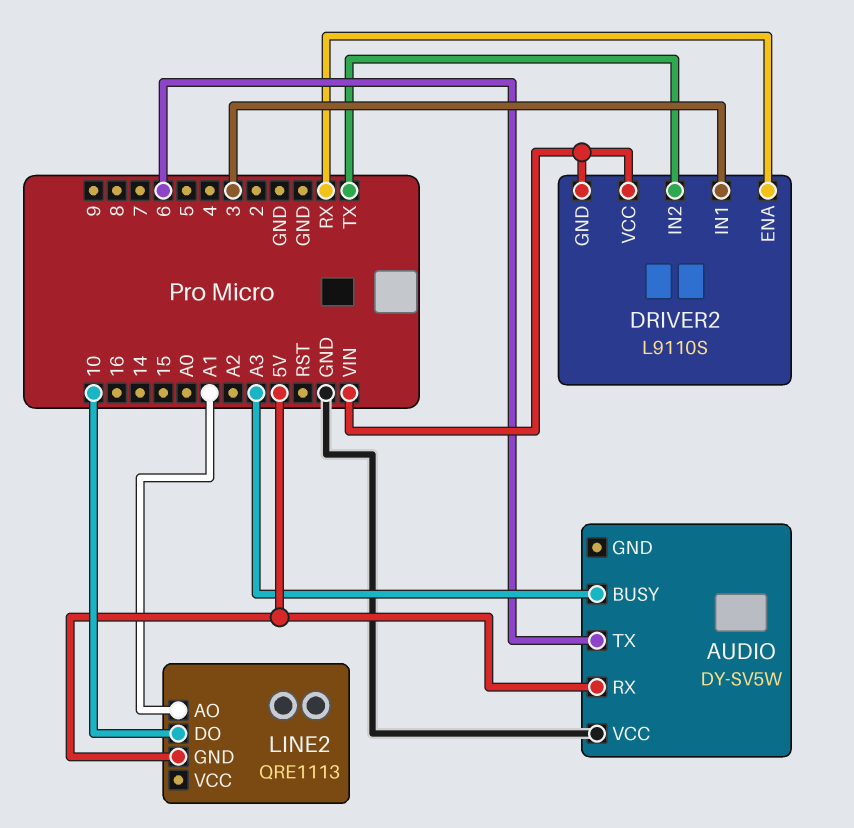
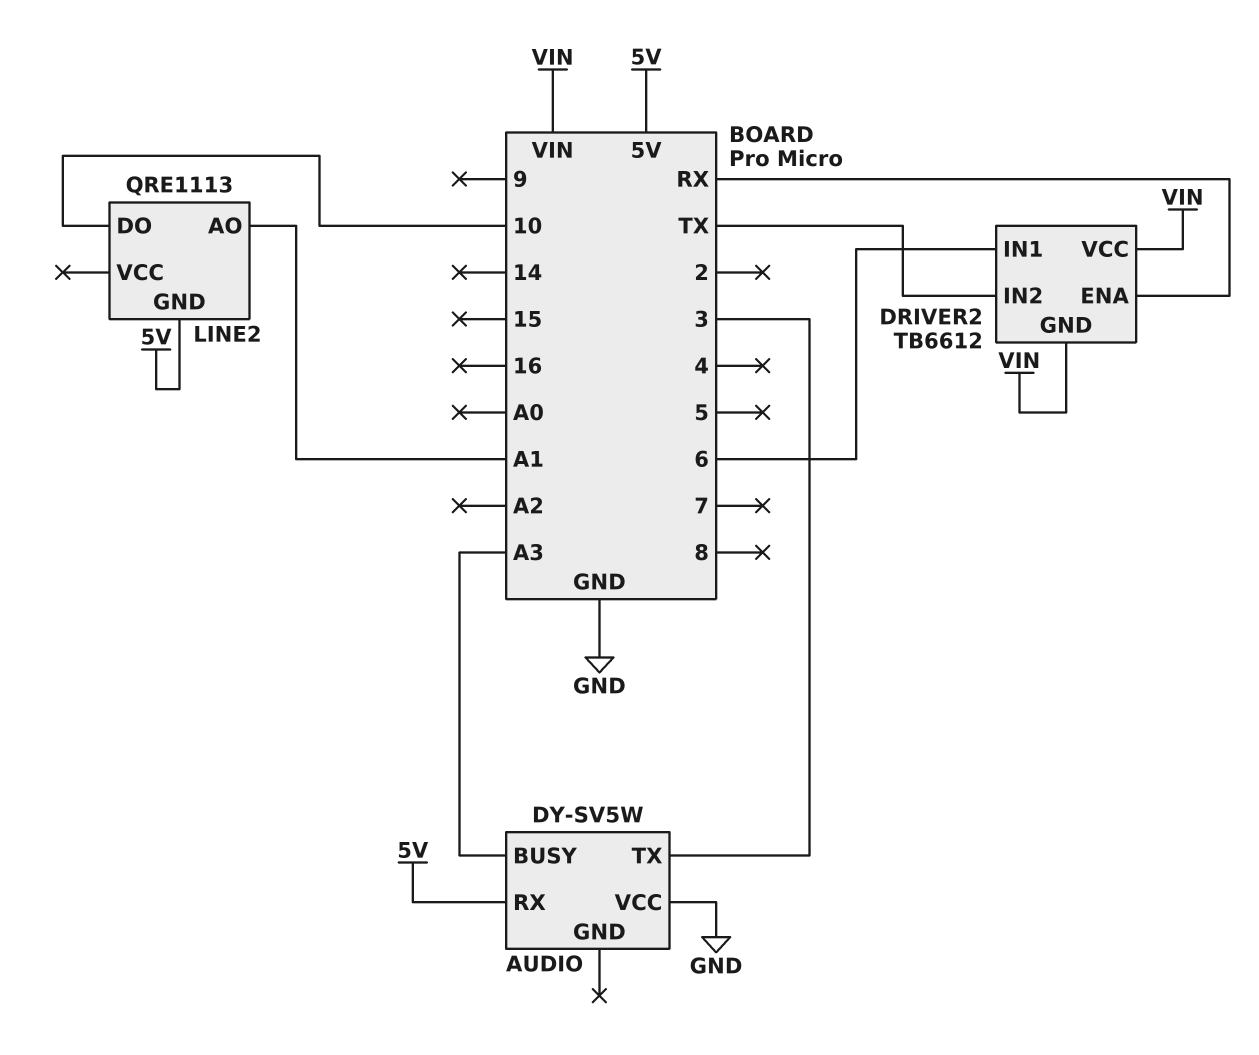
AUDIO pin TX: 6 -> 3
DRIVER2: L9110S -> TB6612
DRIVER2 pin IN1: 3 -> 6

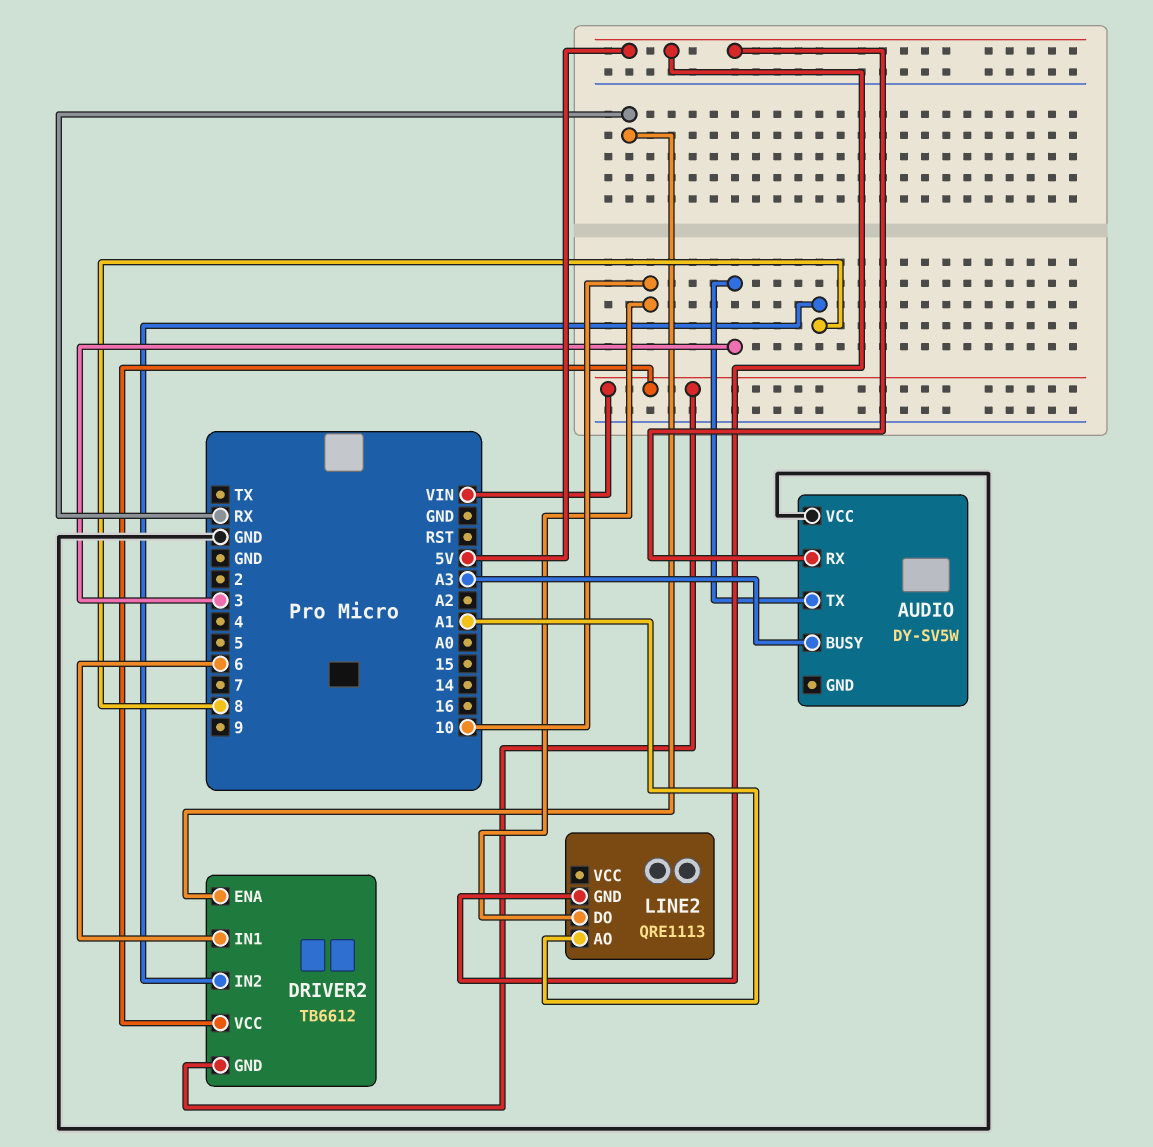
DRIVER2 pin IN2: TX -> 8

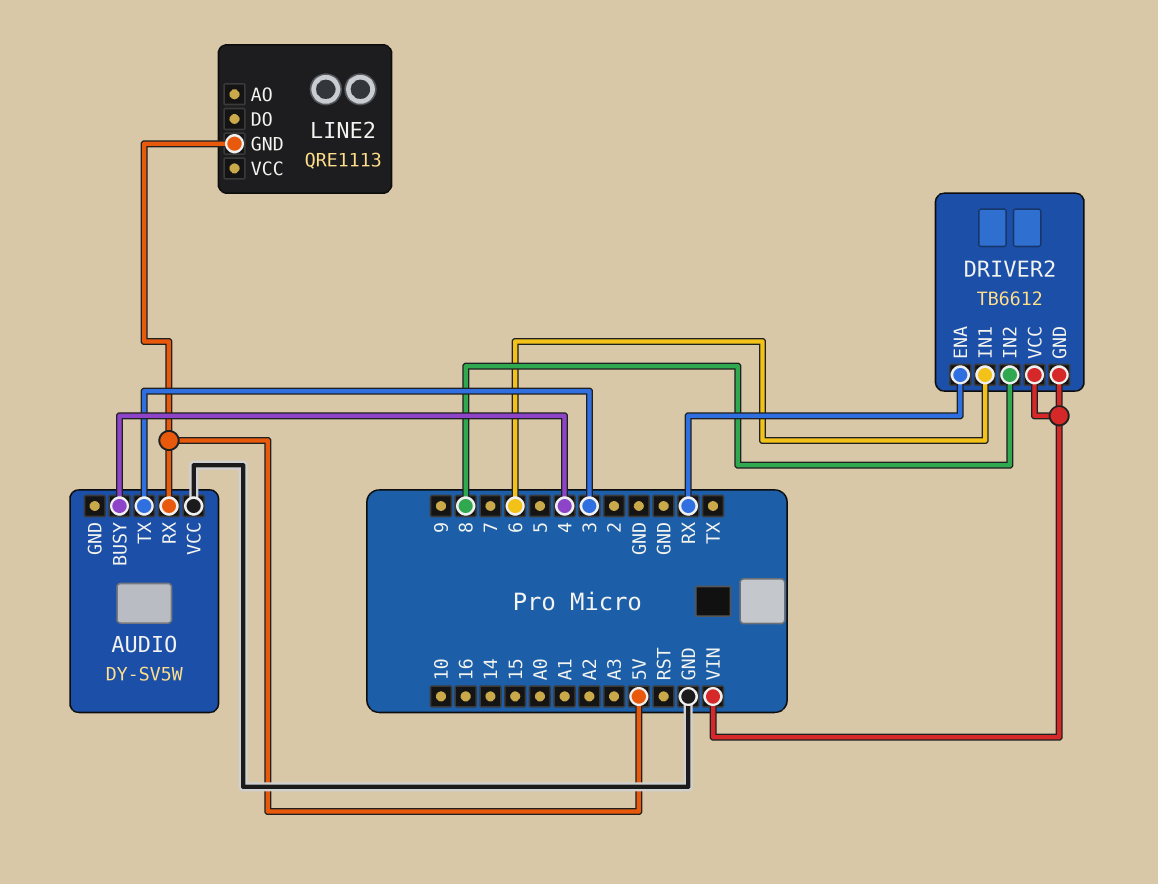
AUDIO pin BUSY: A3 -> 4
LINE2 pin AO: A1 -> none
LINE2 pin DO: 10 -> none

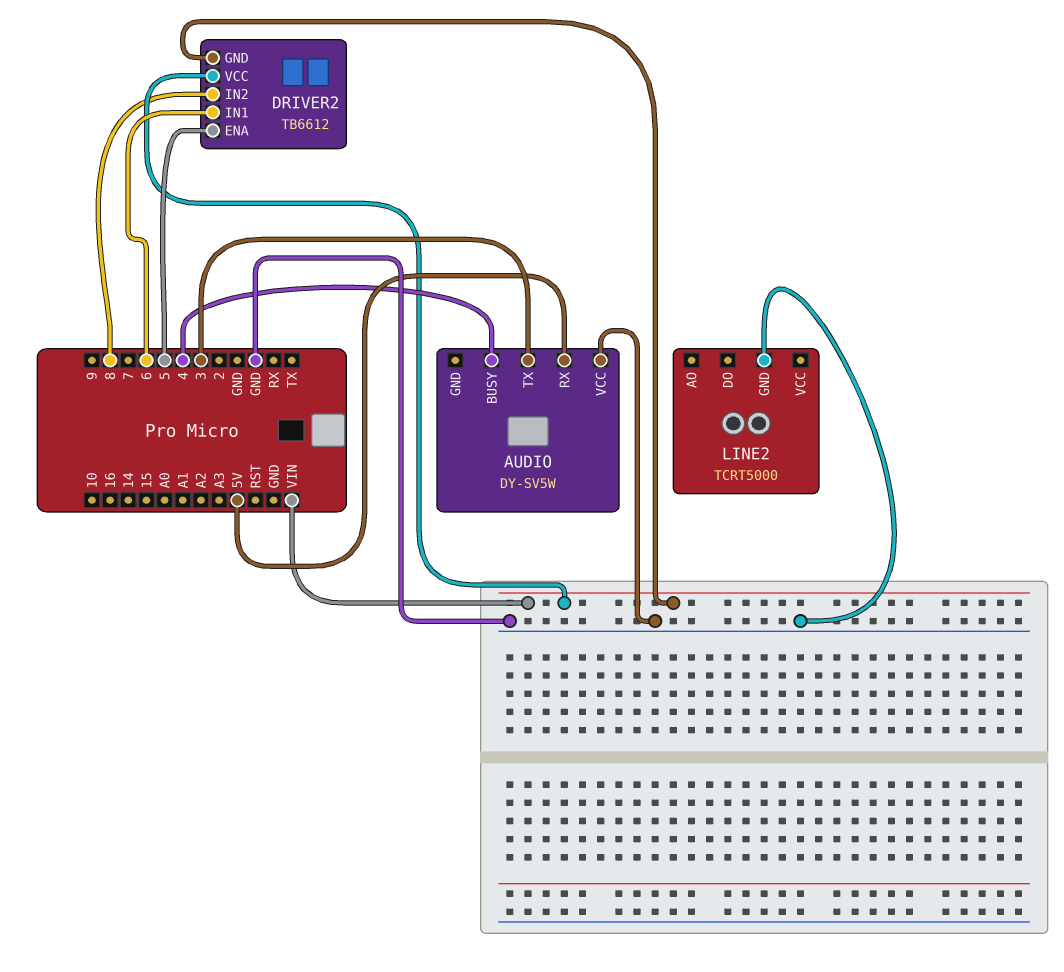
DRIVER2 pin ENA: RX -> 5
LINE2: QRE1113 -> TCRT5000
LINE2 pin GND: 5V -> GND

